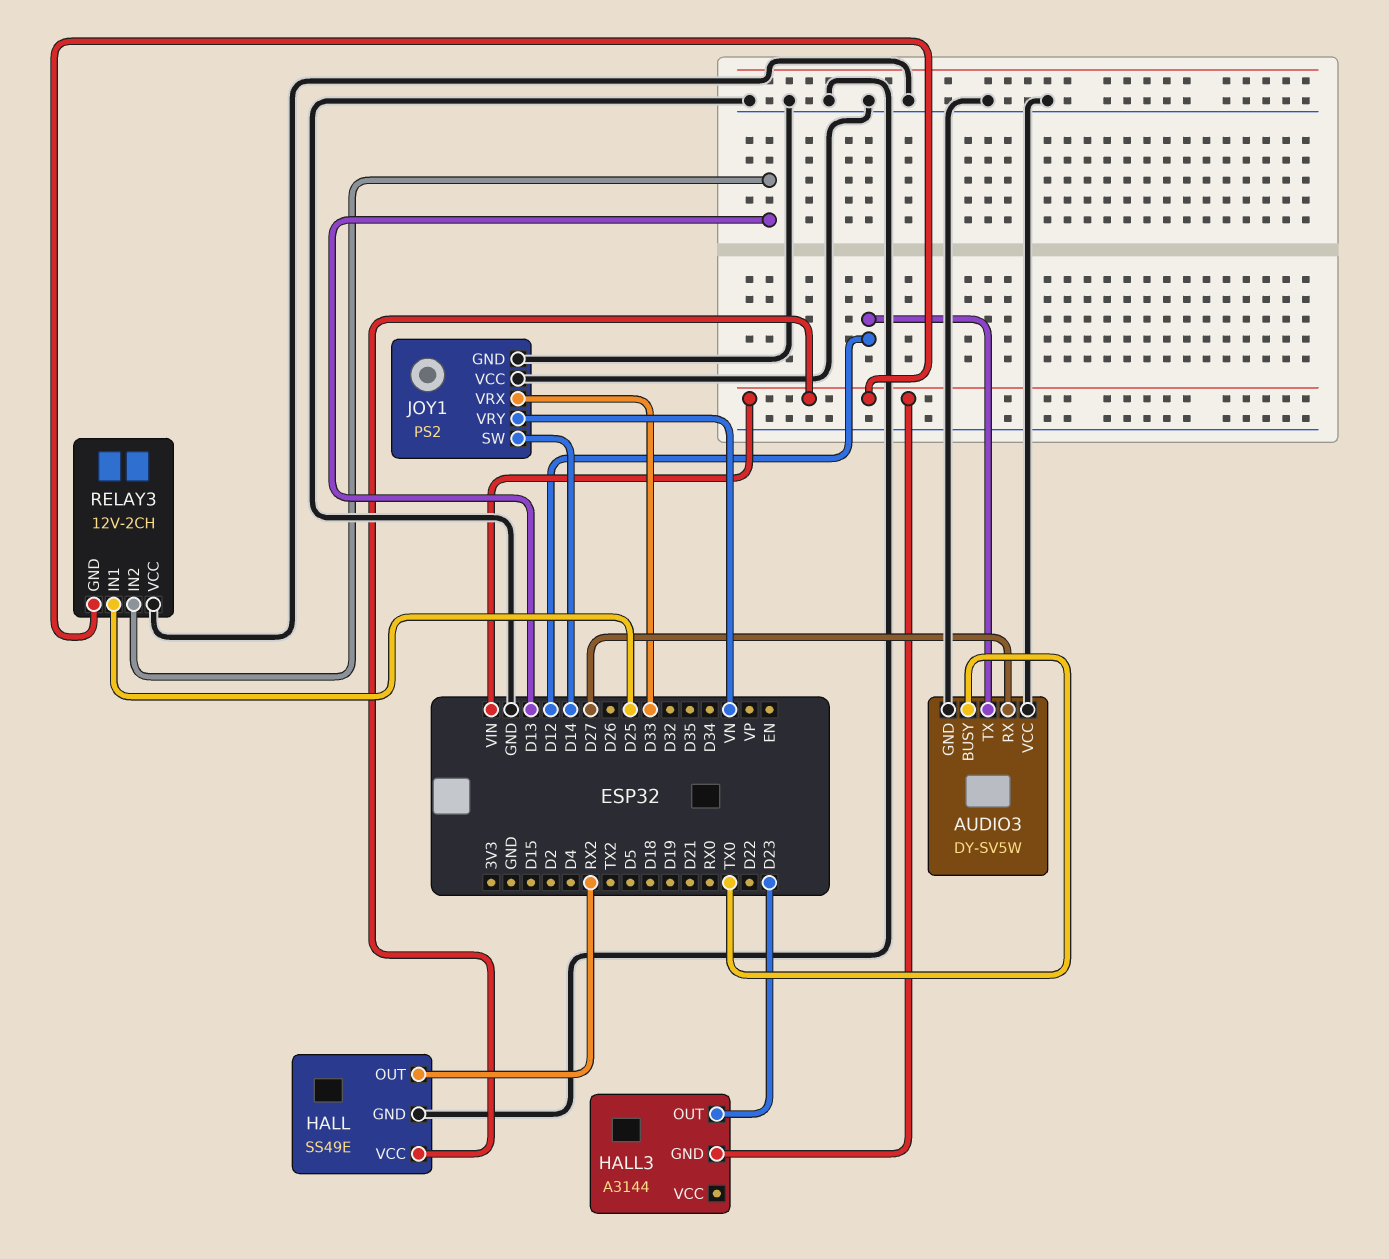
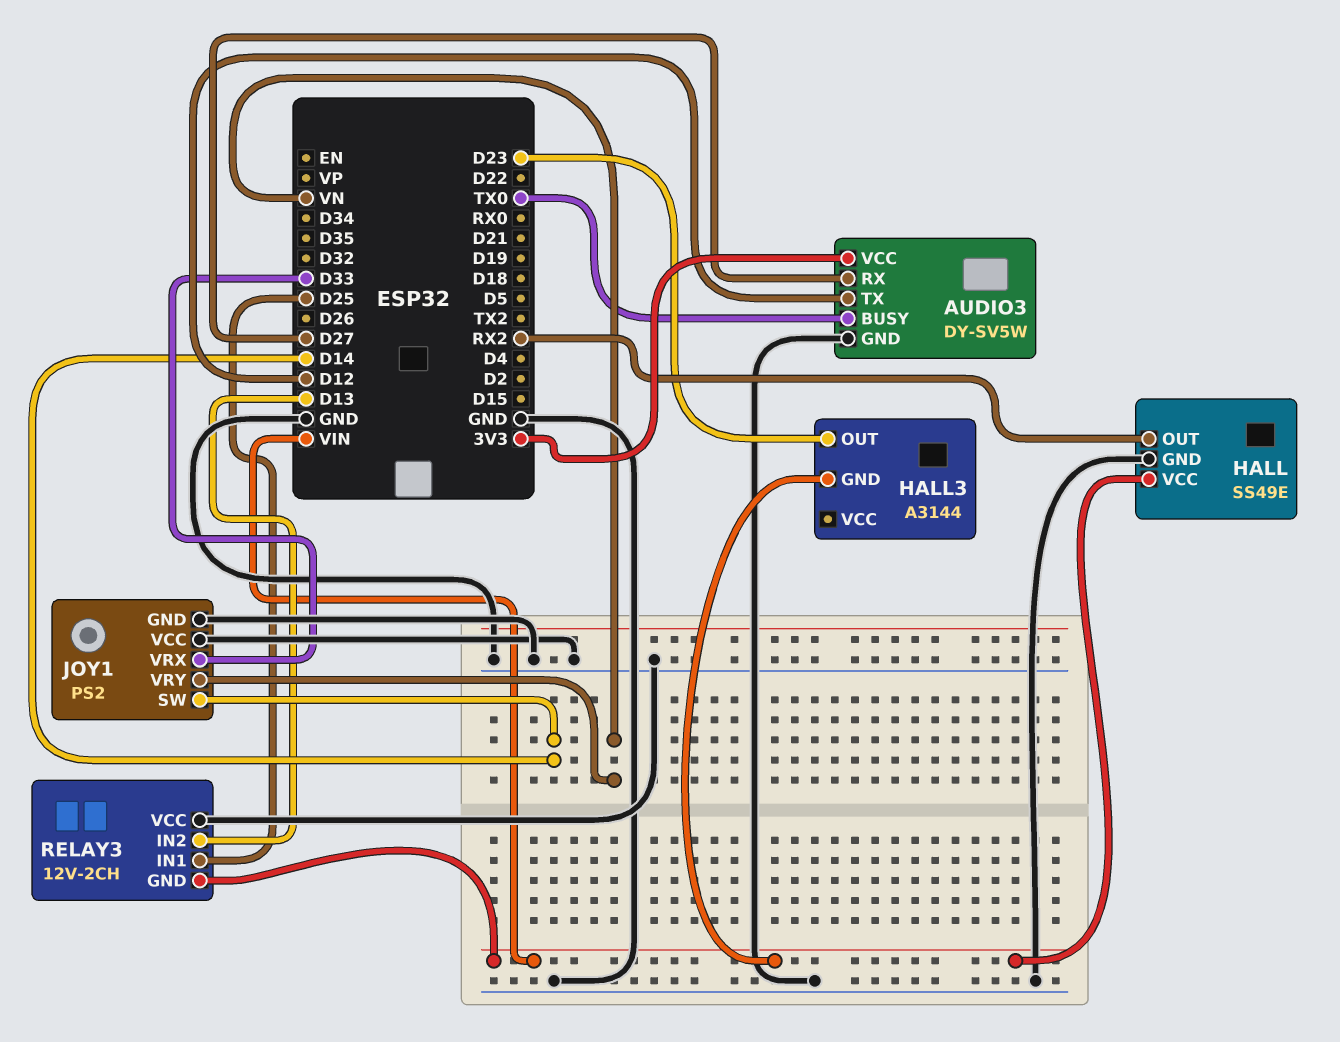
AUDIO3 pin VCC: GND -> 3V3

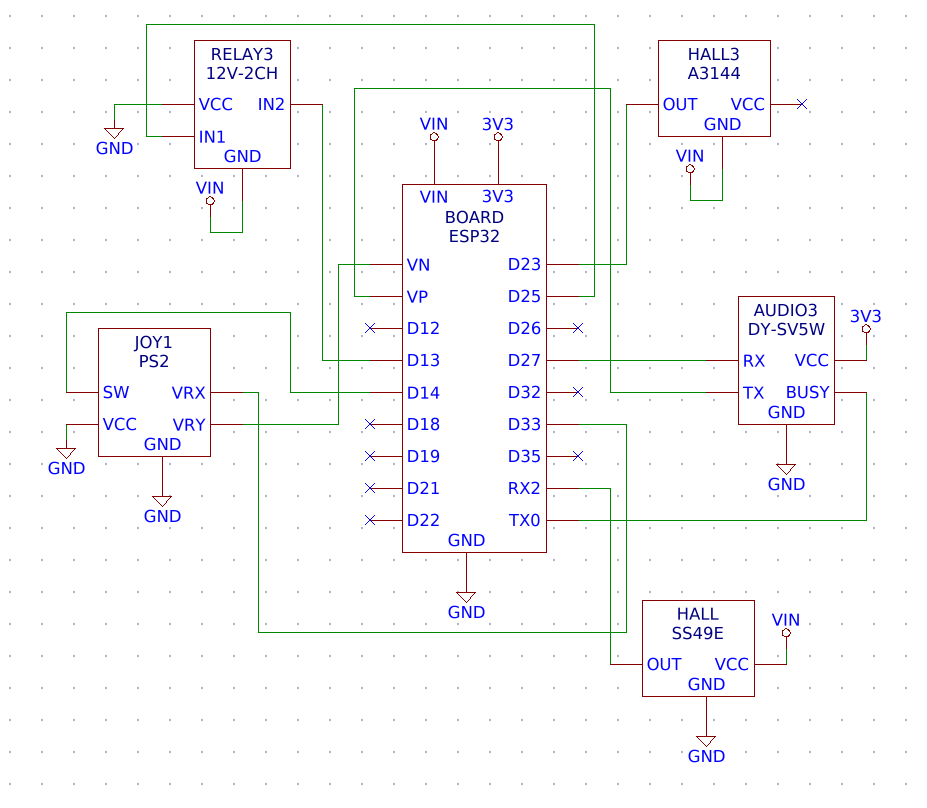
AUDIO3 pin TX: D12 -> VP

